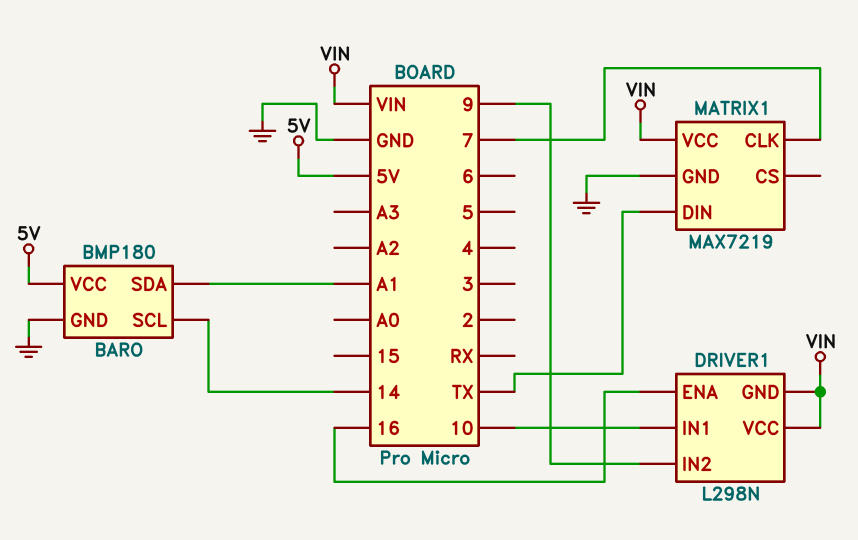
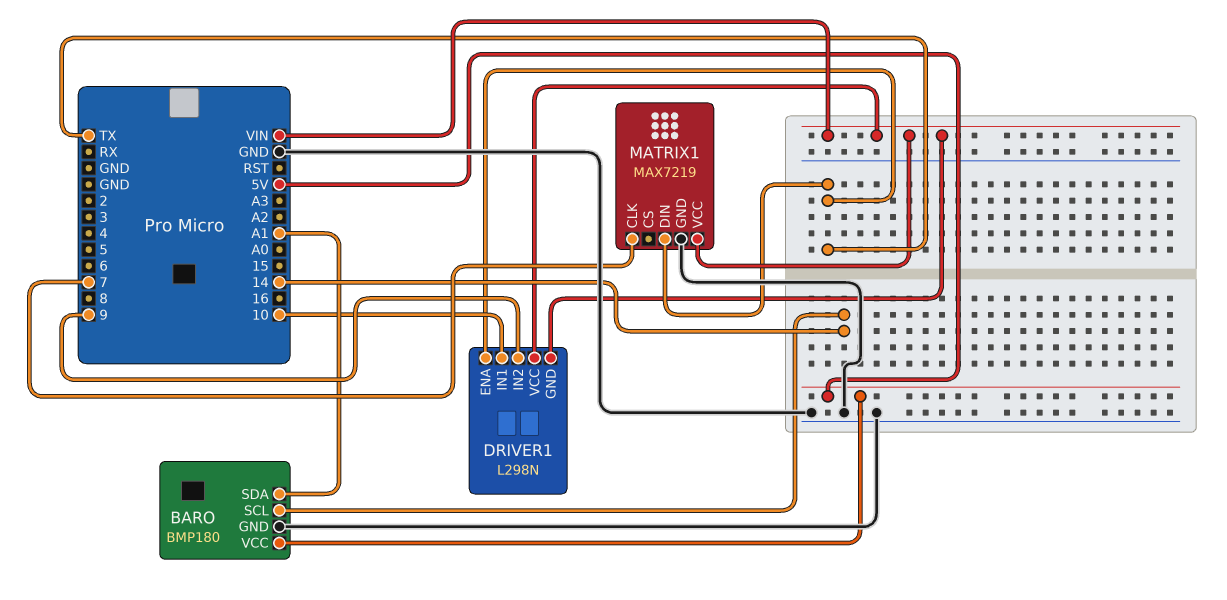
DRIVER1 pin ENA: 16 -> TX

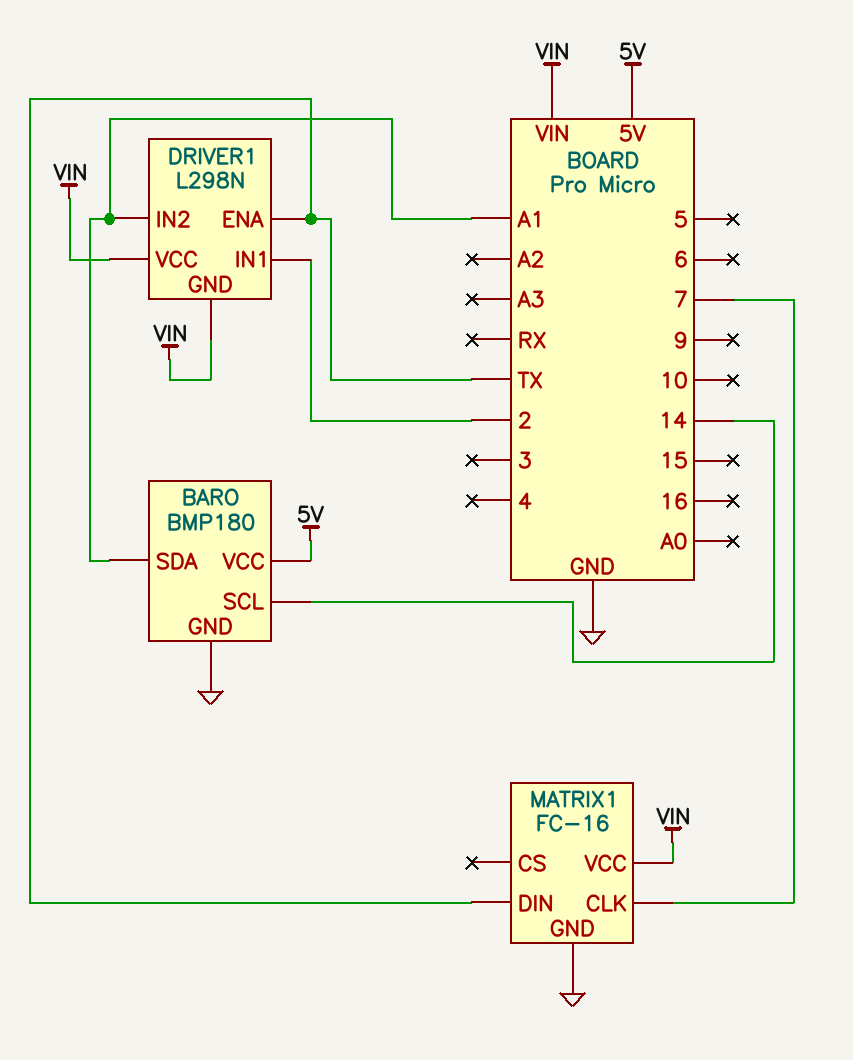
DRIVER1 pin IN1: 10 -> 2
DRIVER1 pin IN2: 9 -> A1
MATRIX1: MAX7219 -> FC-16

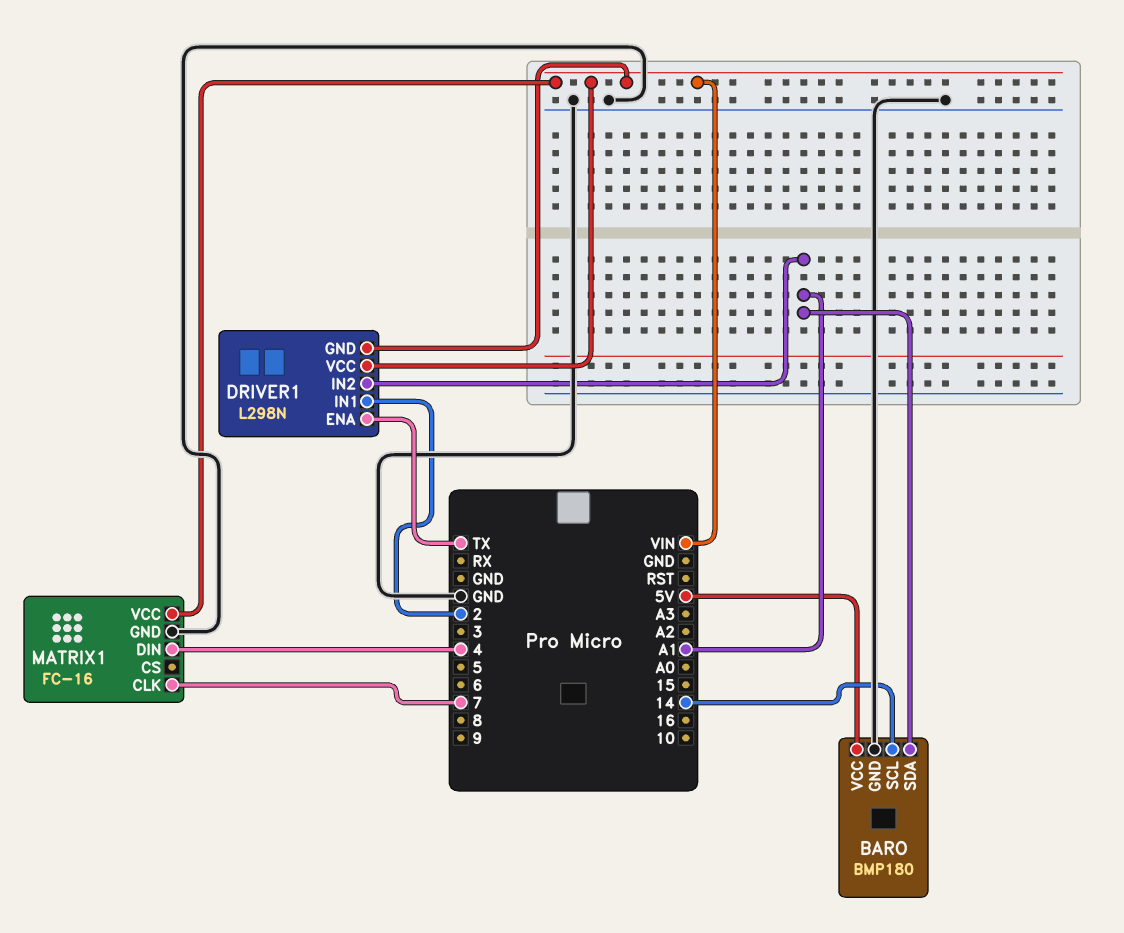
MATRIX1 pin DIN: TX -> 4

